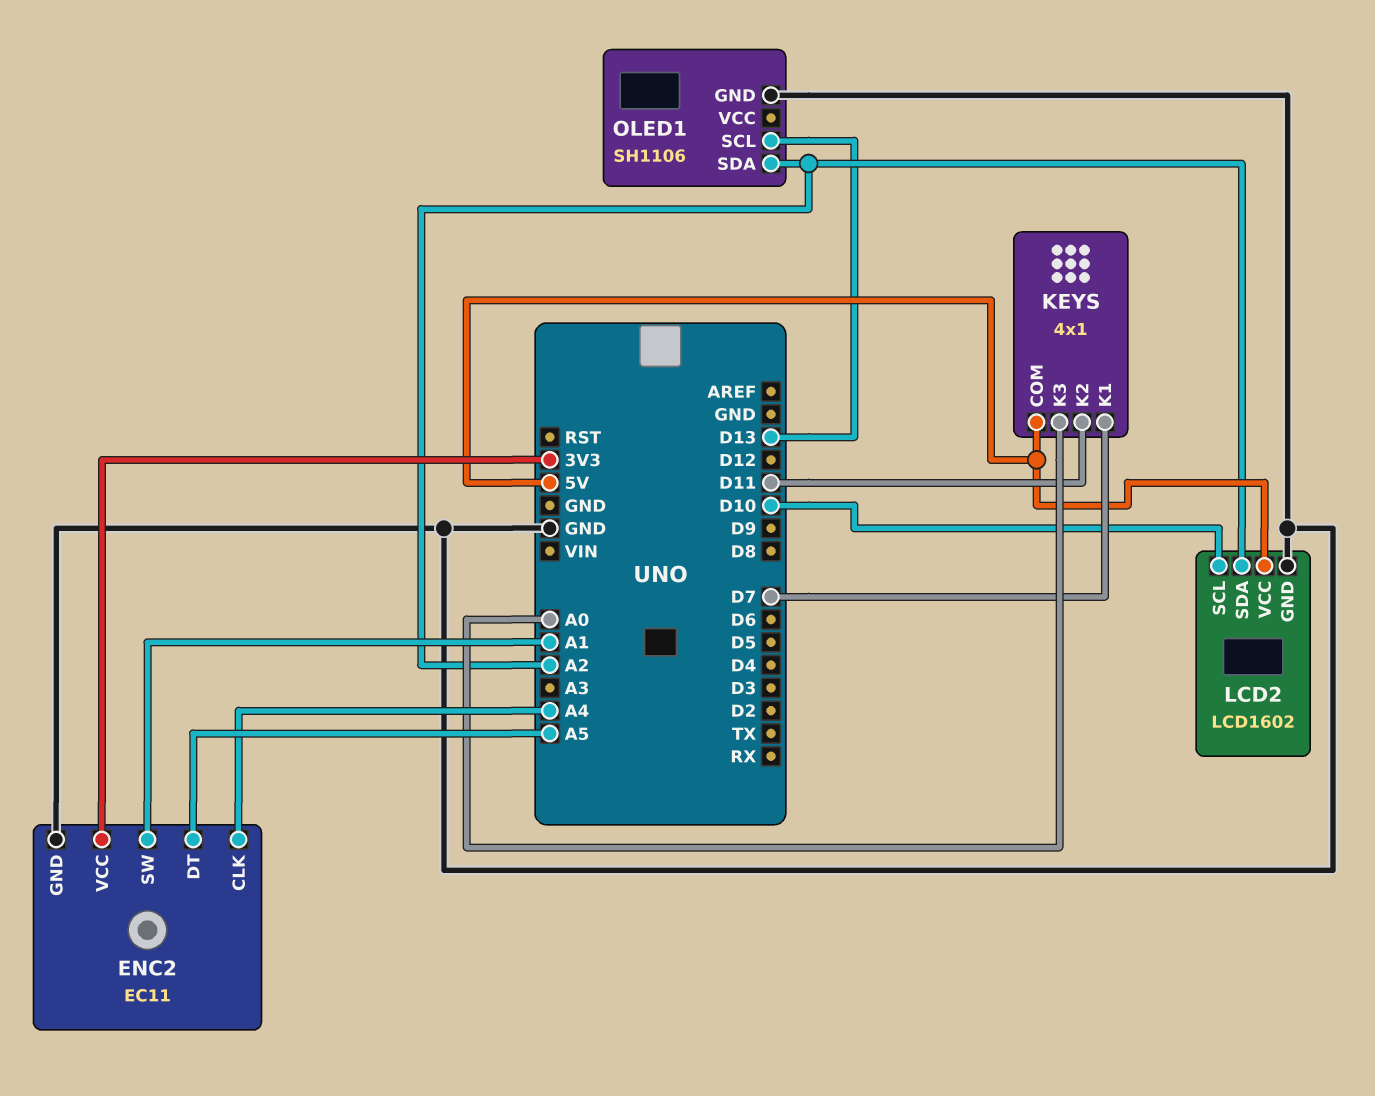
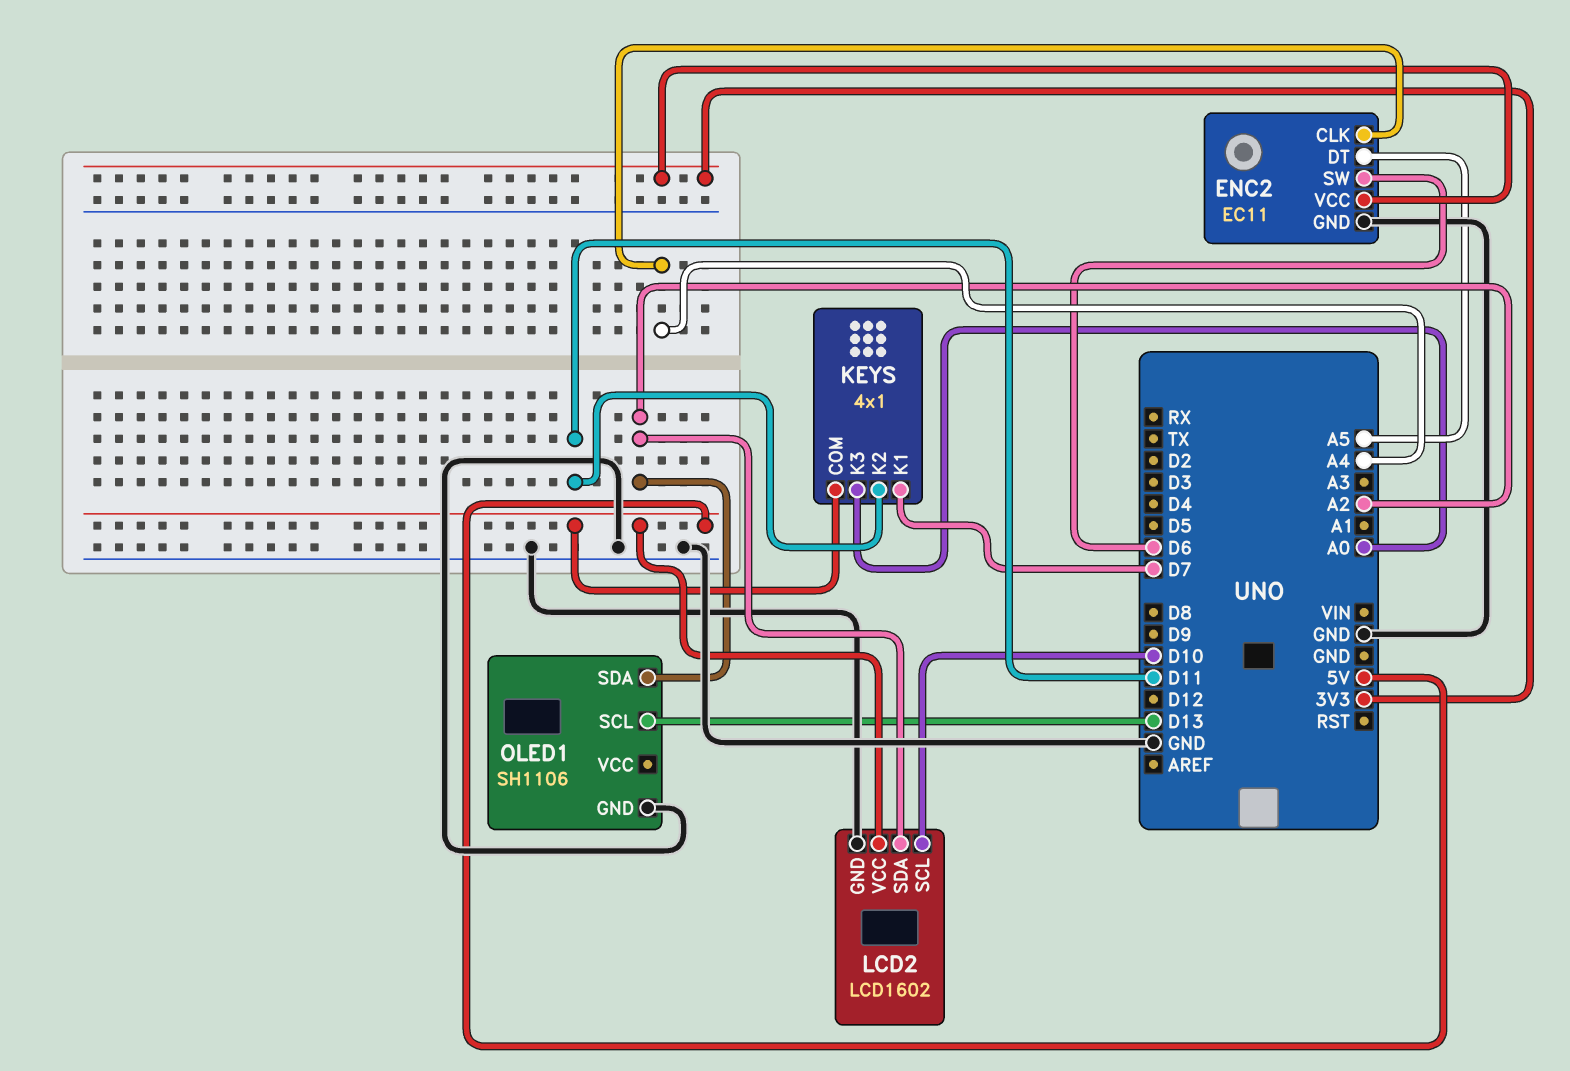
ENC2 pin SW: A1 -> D6

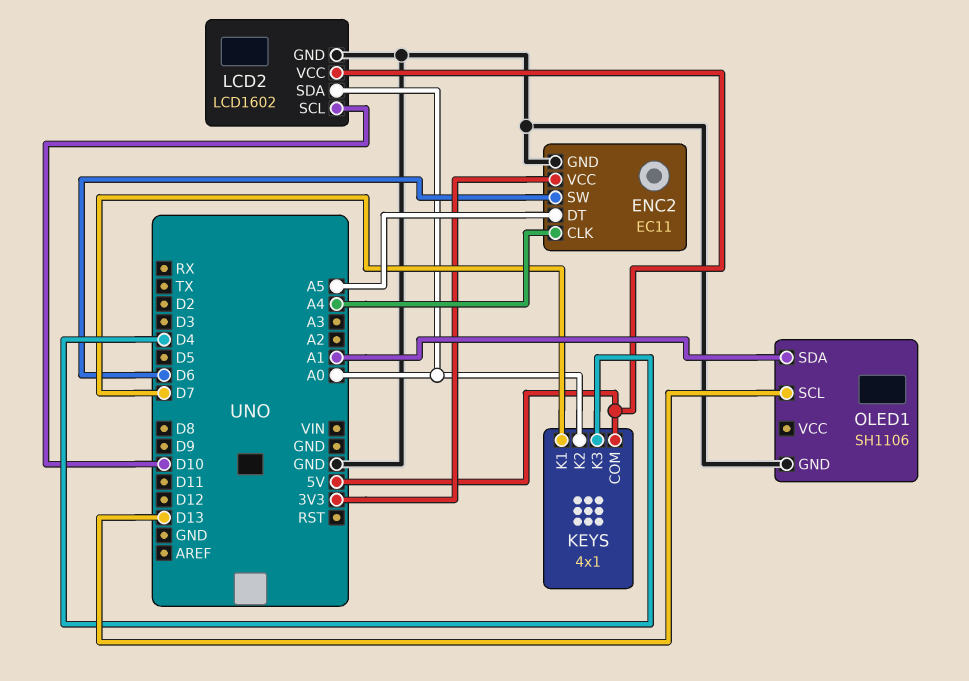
KEYS pin K2: D11 -> A0
KEYS pin K3: A0 -> D4
LCD2 pin SDA: A2 -> A0
OLED1 pin SDA: A2 -> A1

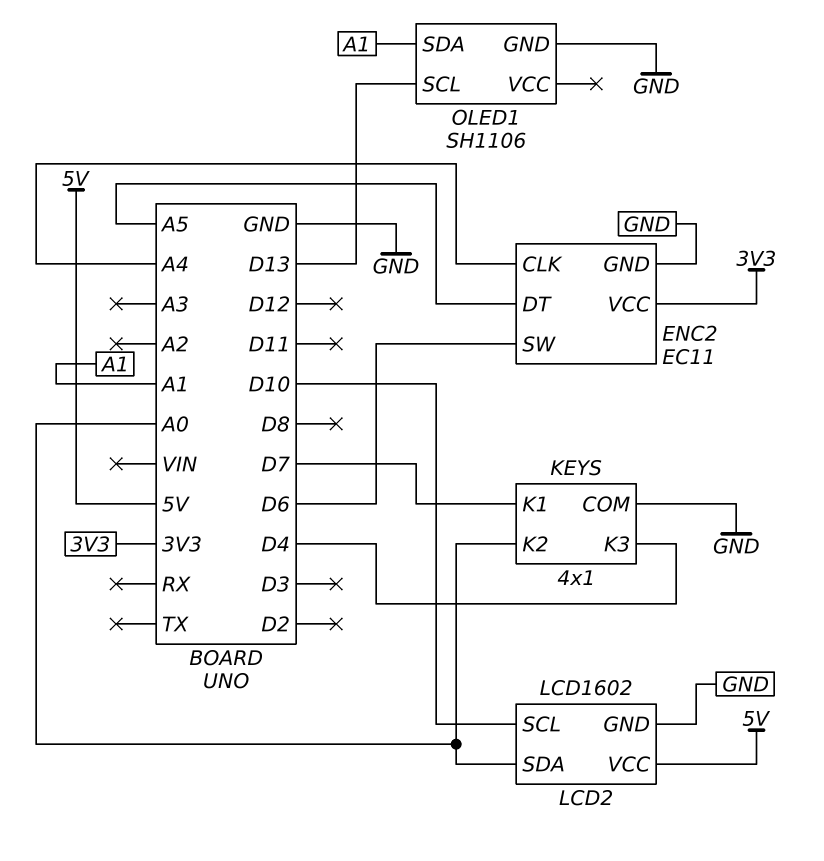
KEYS pin COM: 5V -> GND

